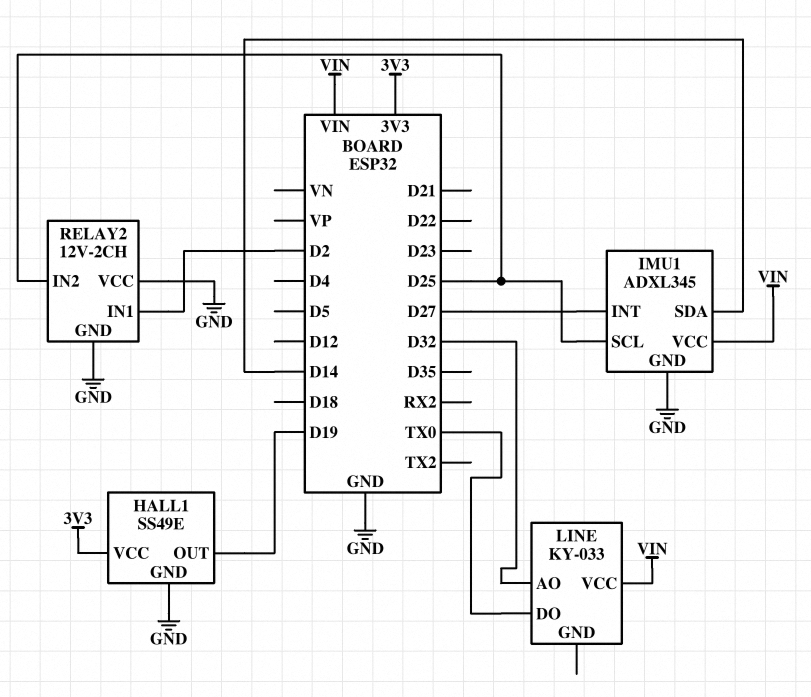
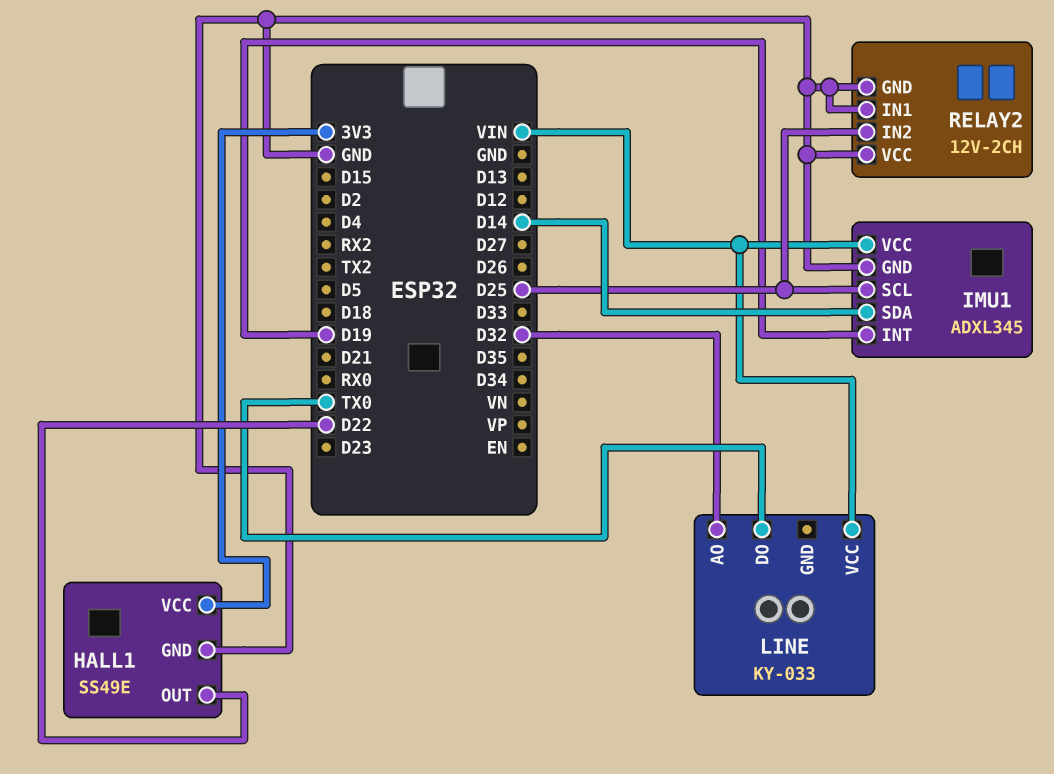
HALL1 pin OUT: D19 -> D22
IMU1 pin INT: D27 -> D19
RELAY2 pin IN1: D2 -> GND

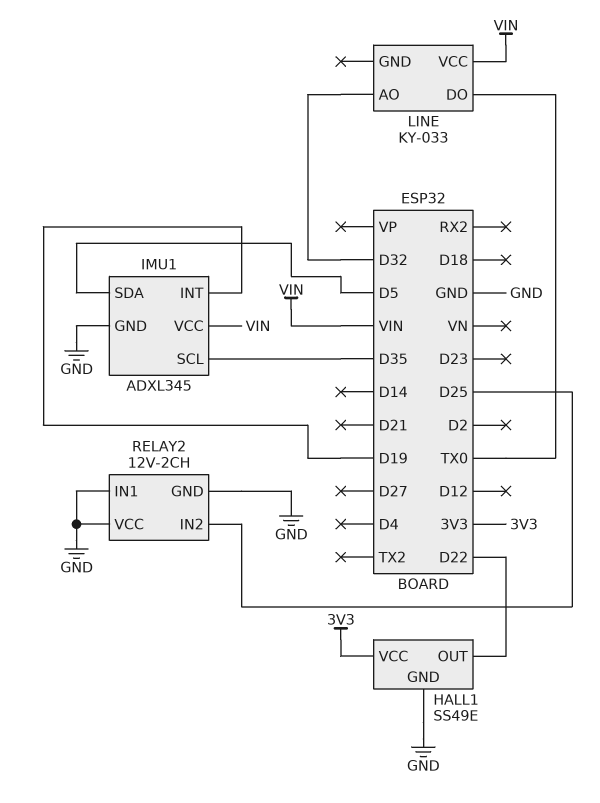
IMU1 pin SCL: D25 -> D35
IMU1 pin SDA: D14 -> D5

